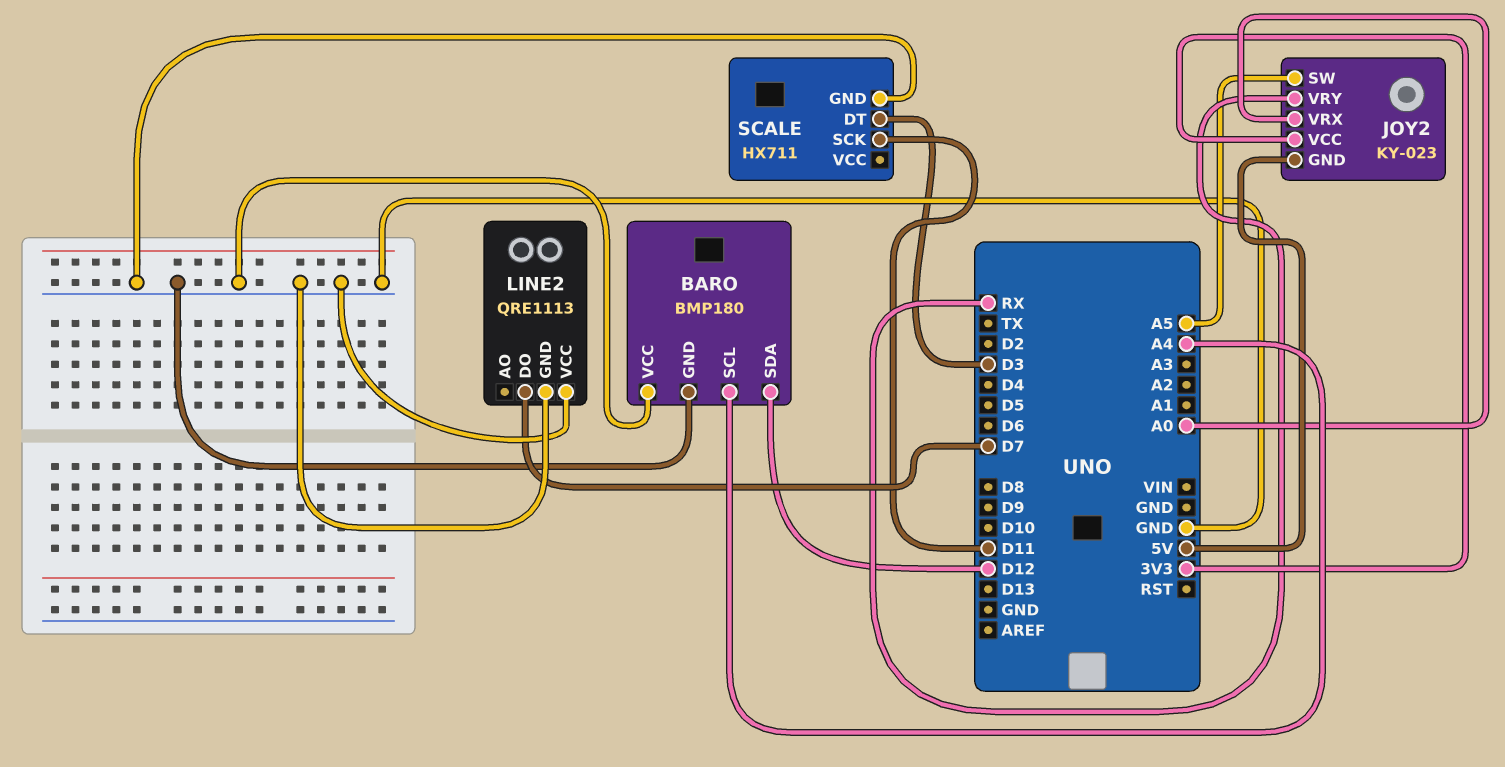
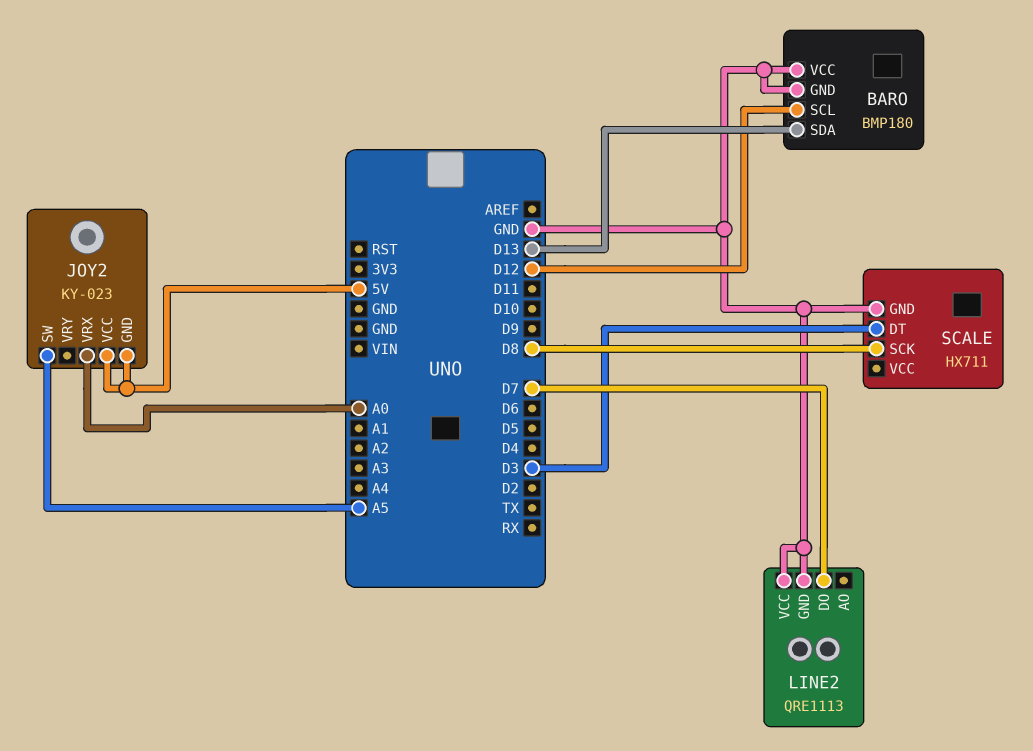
BARO pin SCL: A4 -> D12
BARO pin SDA: D12 -> D13
JOY2 pin VCC: 3V3 -> 5V
JOY2 pin VRY: RX -> none
SCALE pin SCK: D11 -> D8

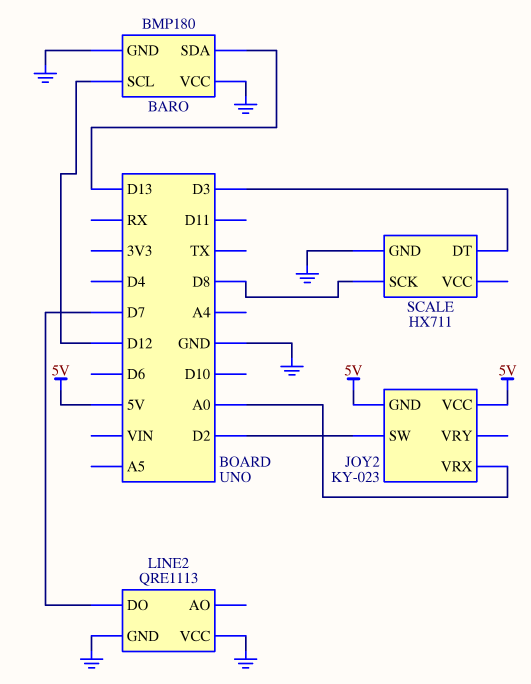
JOY2 pin SW: A5 -> D2

